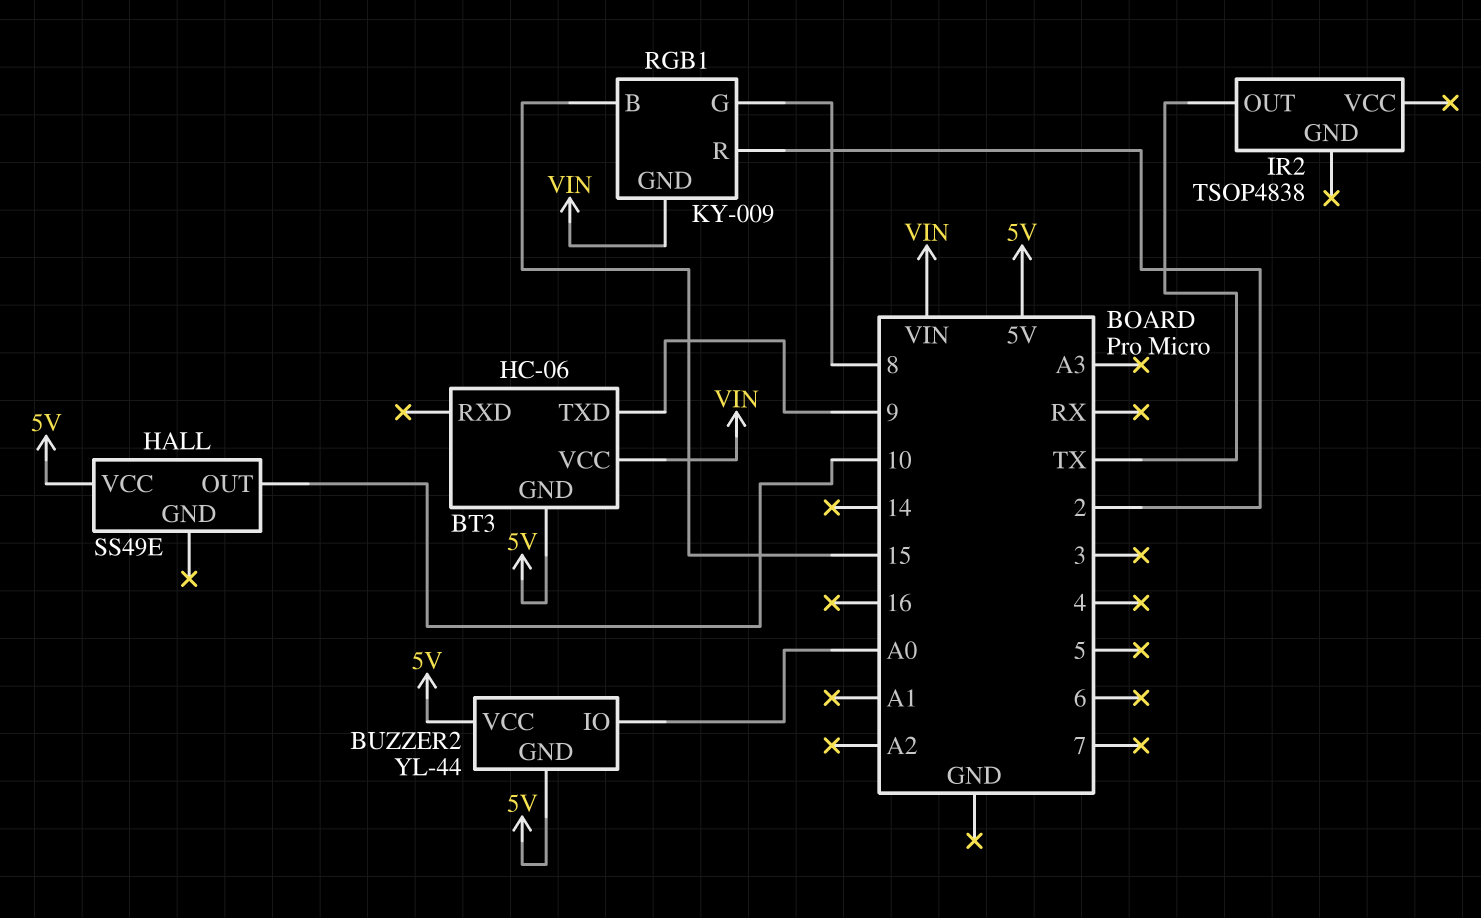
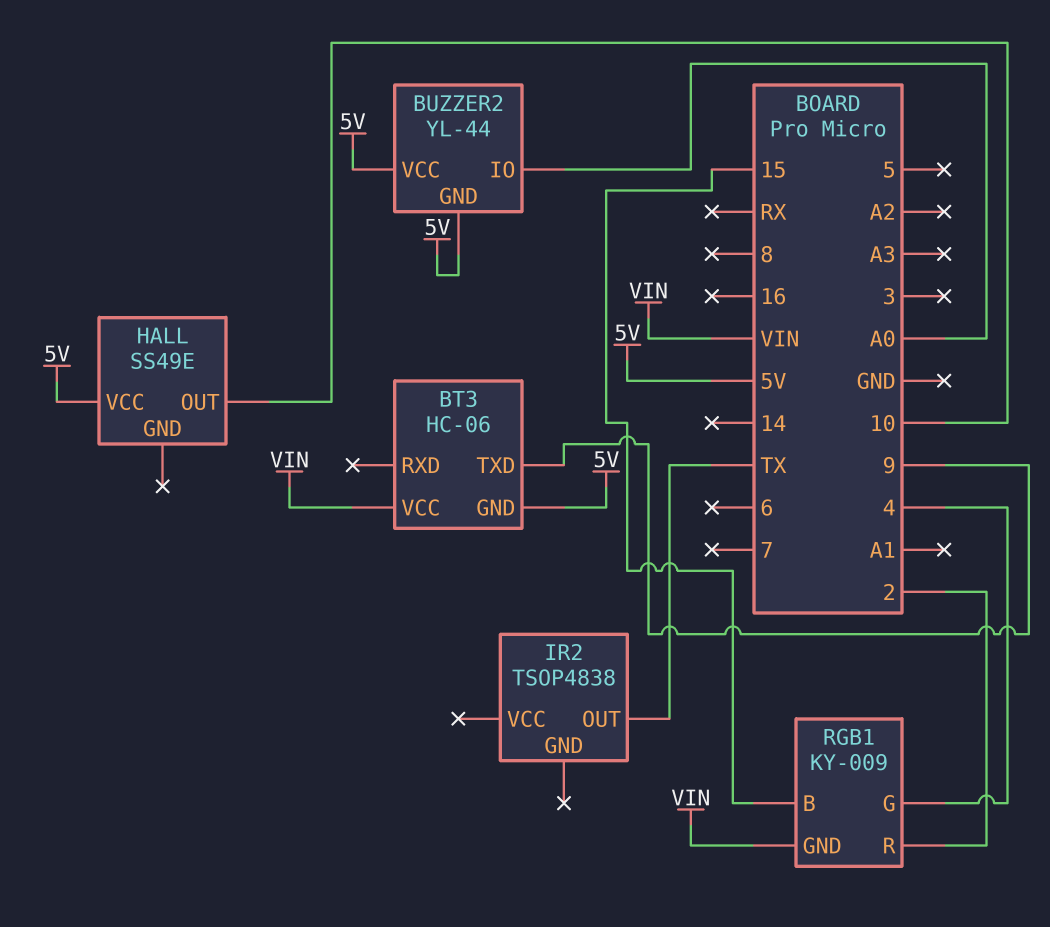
RGB1 pin G: 8 -> 4

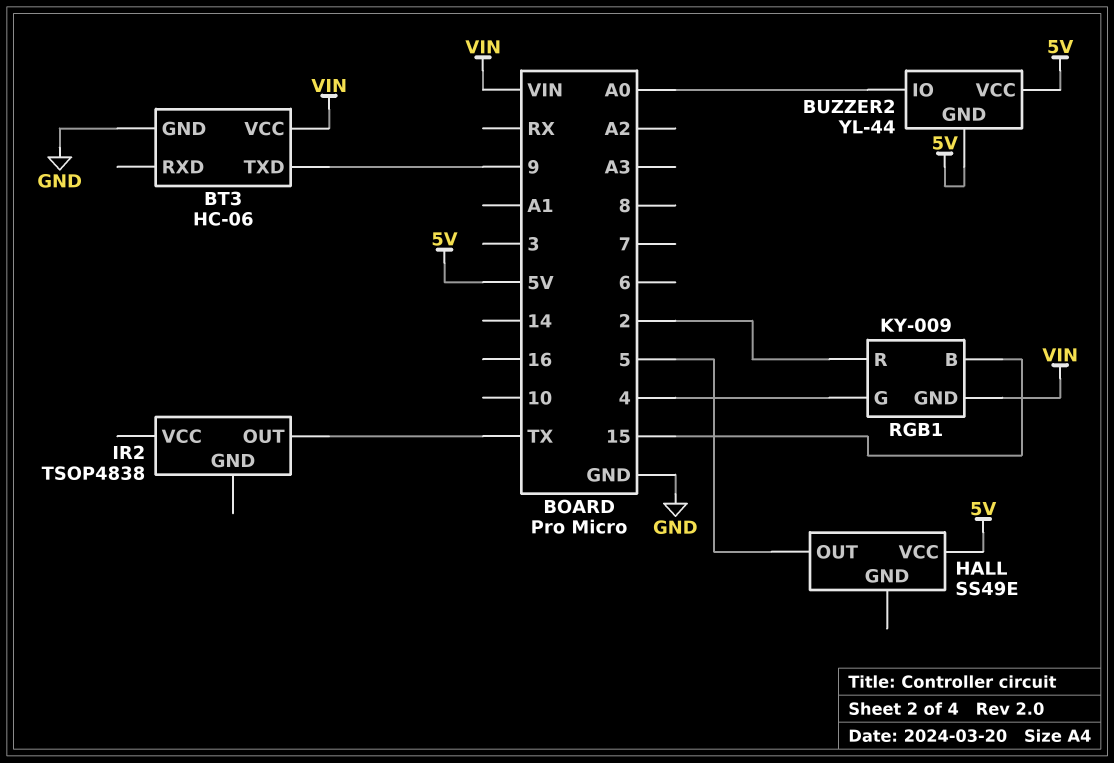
BT3 pin GND: 5V -> GND
HALL pin OUT: 10 -> 5

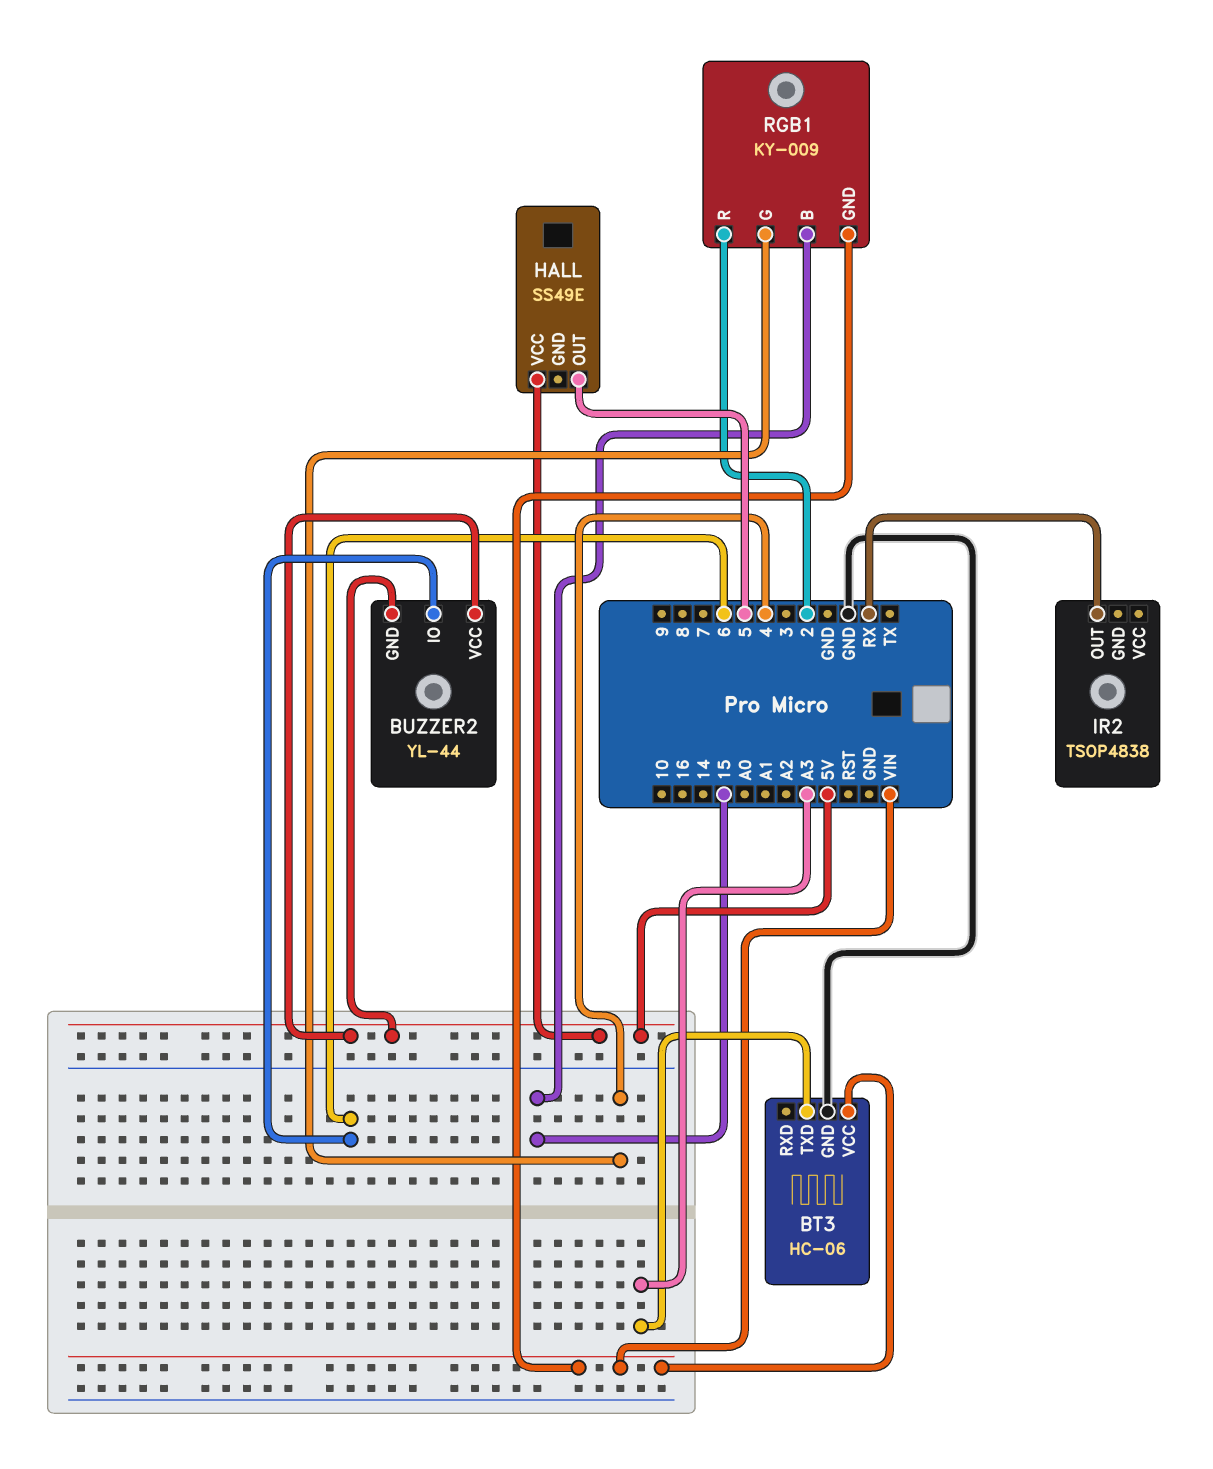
BT3 pin TXD: 9 -> A3
BUZZER2 pin IO: A0 -> 6
IR2 pin OUT: TX -> RX

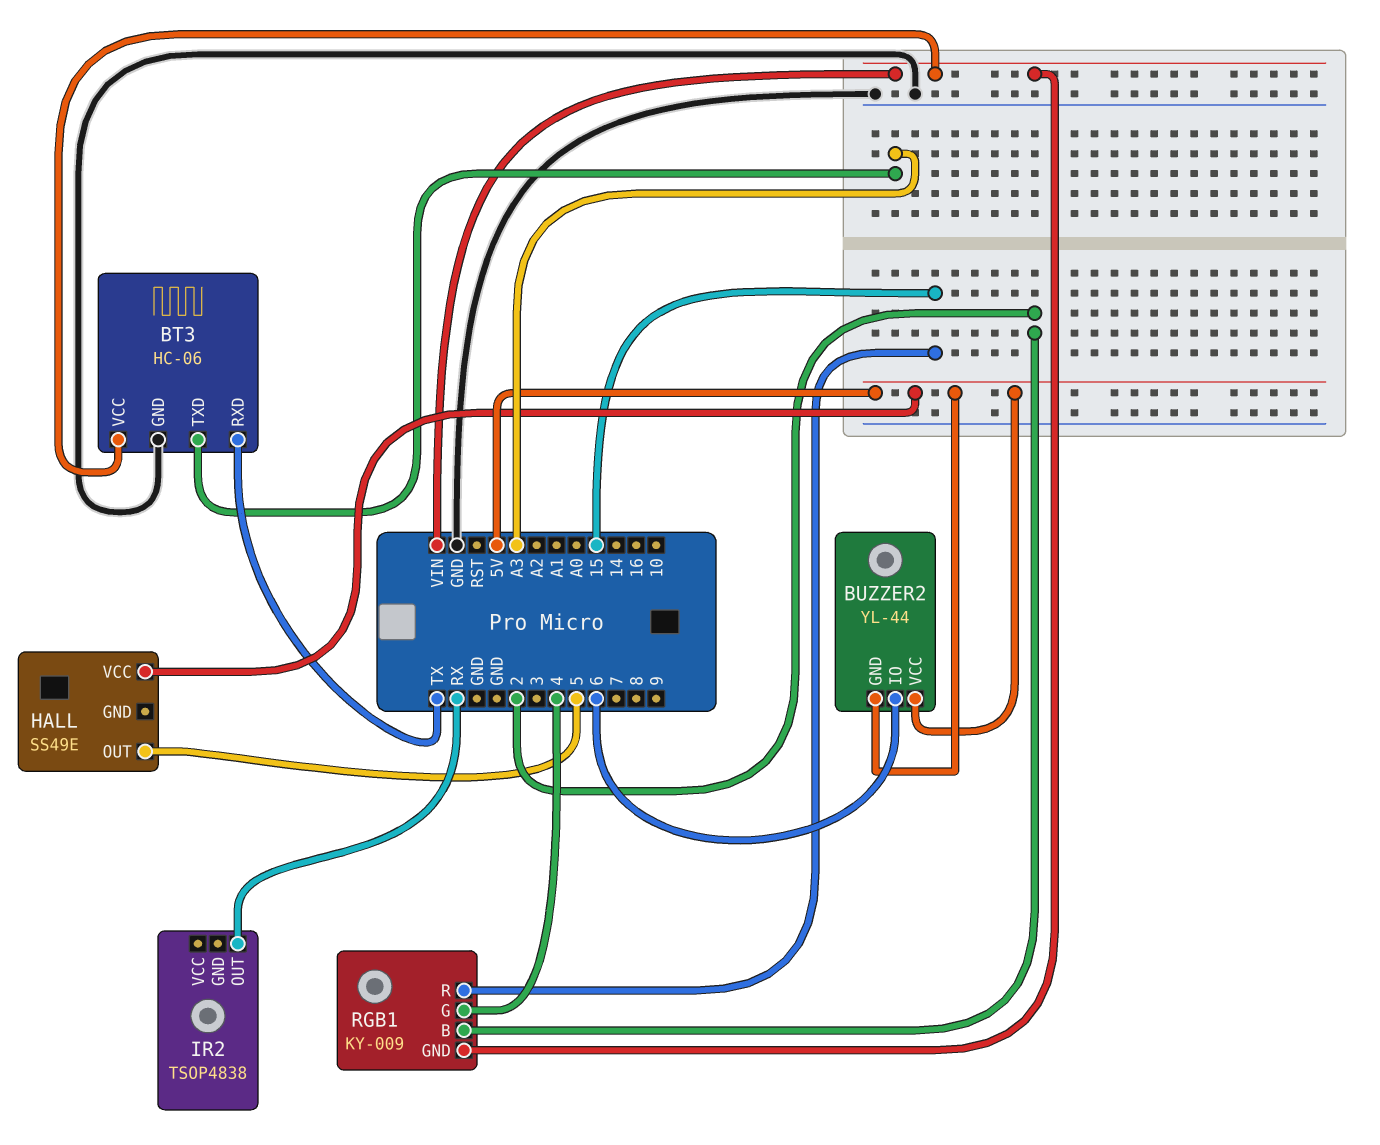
BT3 pin RXD: none -> TX
RGB1 pin B: 15 -> 2
RGB1 pin R: 2 -> 15

